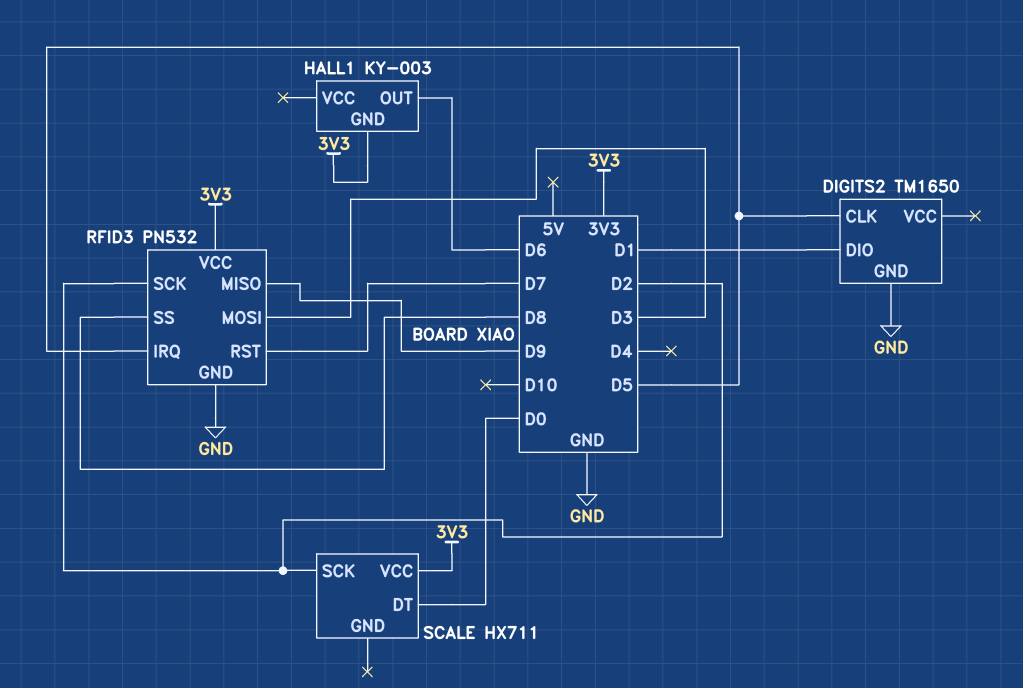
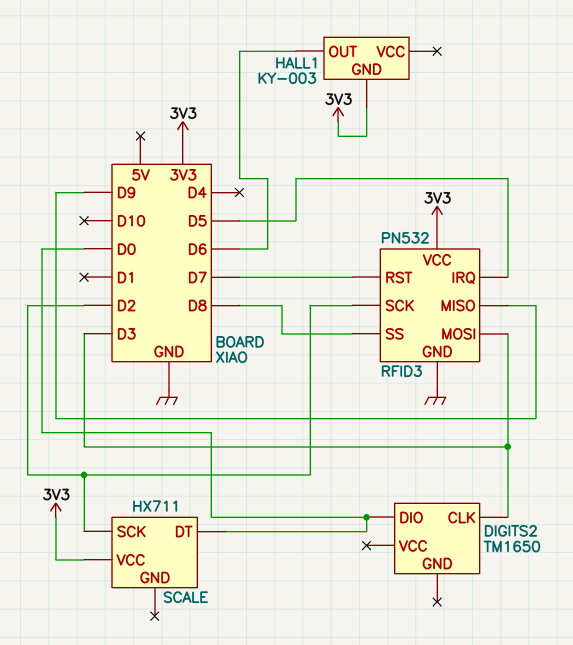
DIGITS2 pin CLK: D5 -> D3
DIGITS2 pin DIO: D1 -> D0
DIGITS2 pin GND: GND -> none

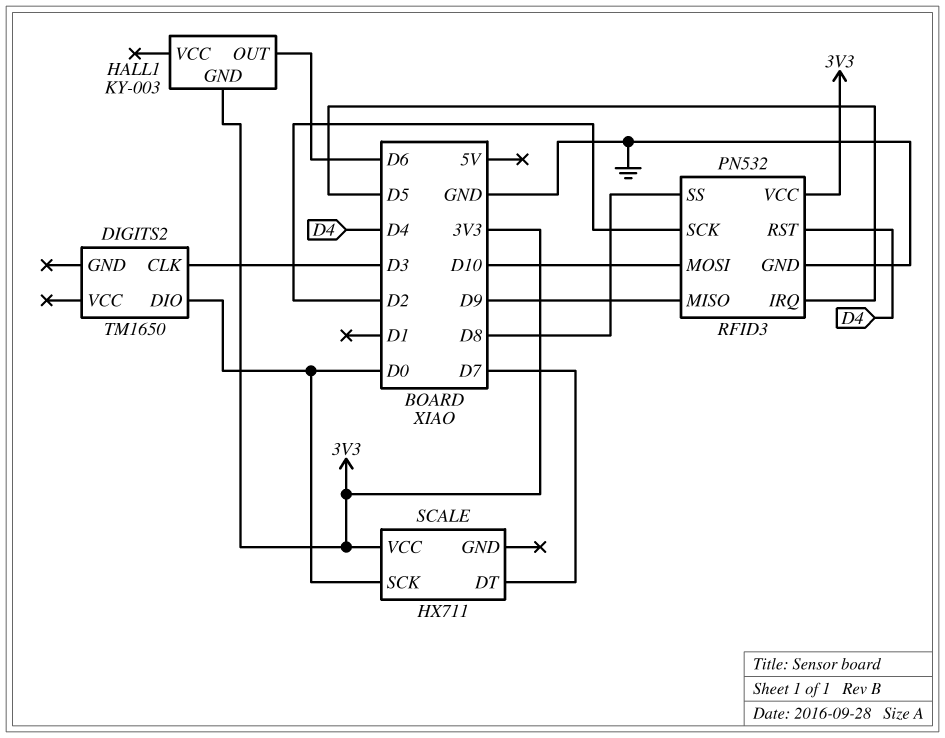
RFID3 pin MOSI: D3 -> D10
RFID3 pin RST: D7 -> D4
SCALE pin DT: D0 -> D7
SCALE pin SCK: D2 -> D0

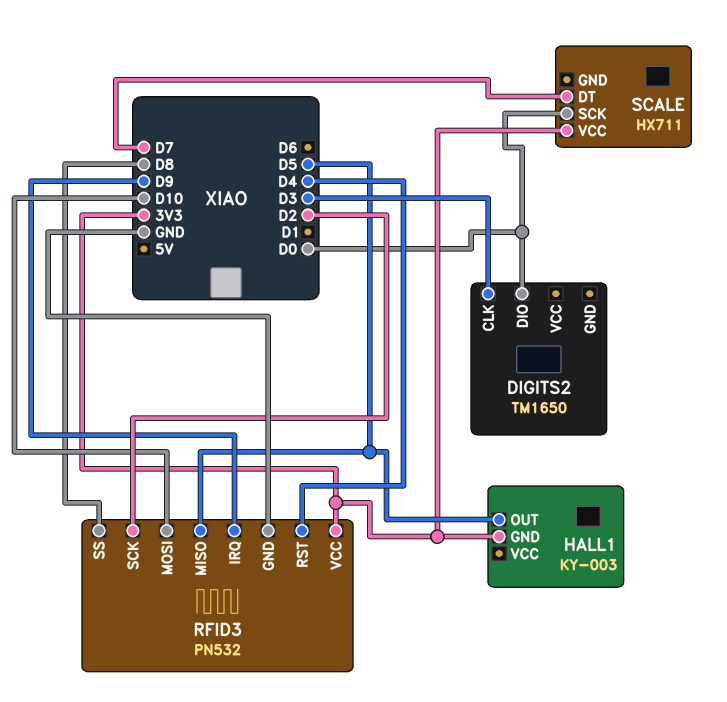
HALL1 pin OUT: D6 -> D5
RFID3 pin IRQ: D5 -> D9
RFID3 pin MISO: D9 -> D5

